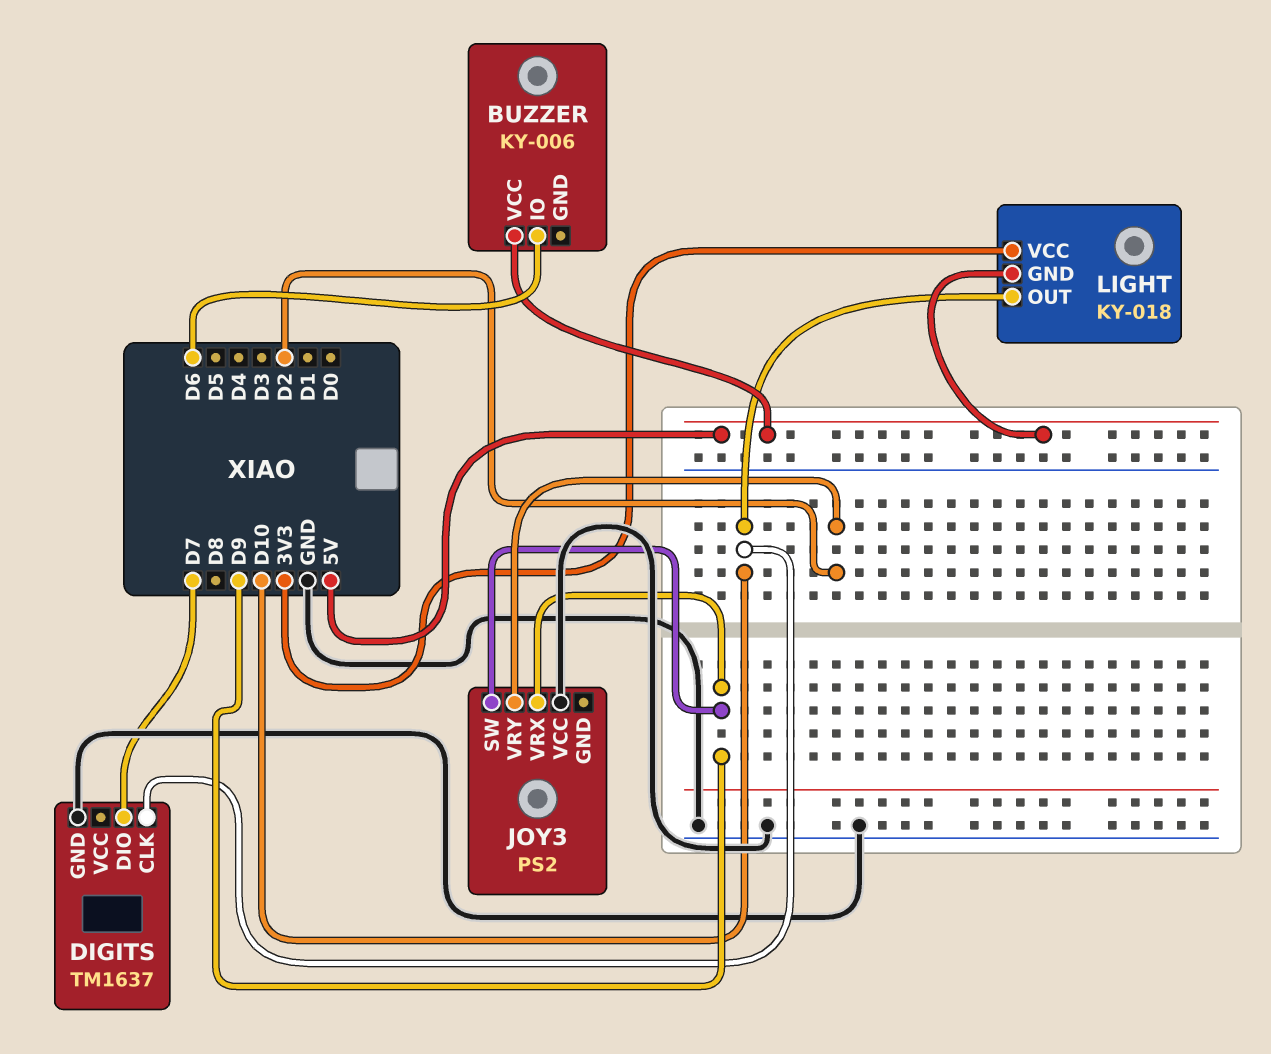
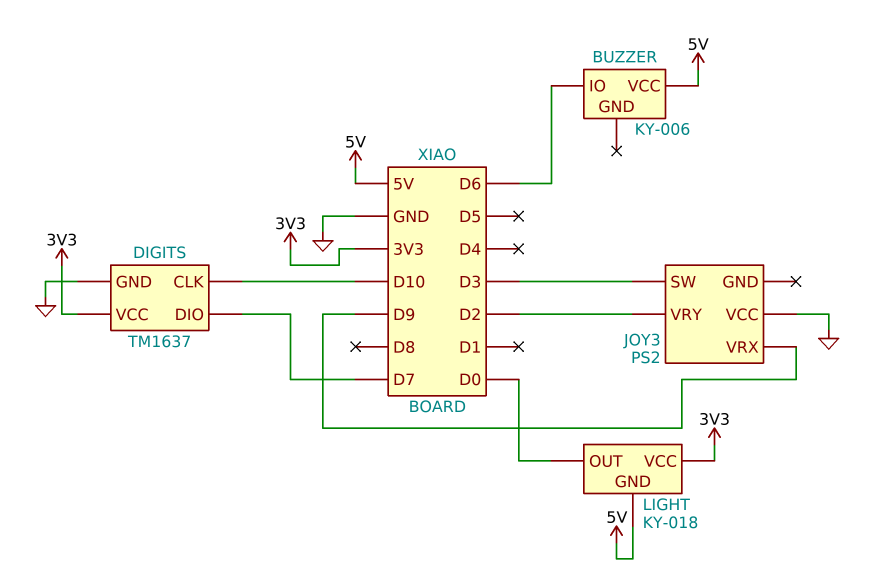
DIGITS pin VCC: none -> 3V3
JOY3 pin SW: D9 -> D3
LIGHT pin OUT: D10 -> D0

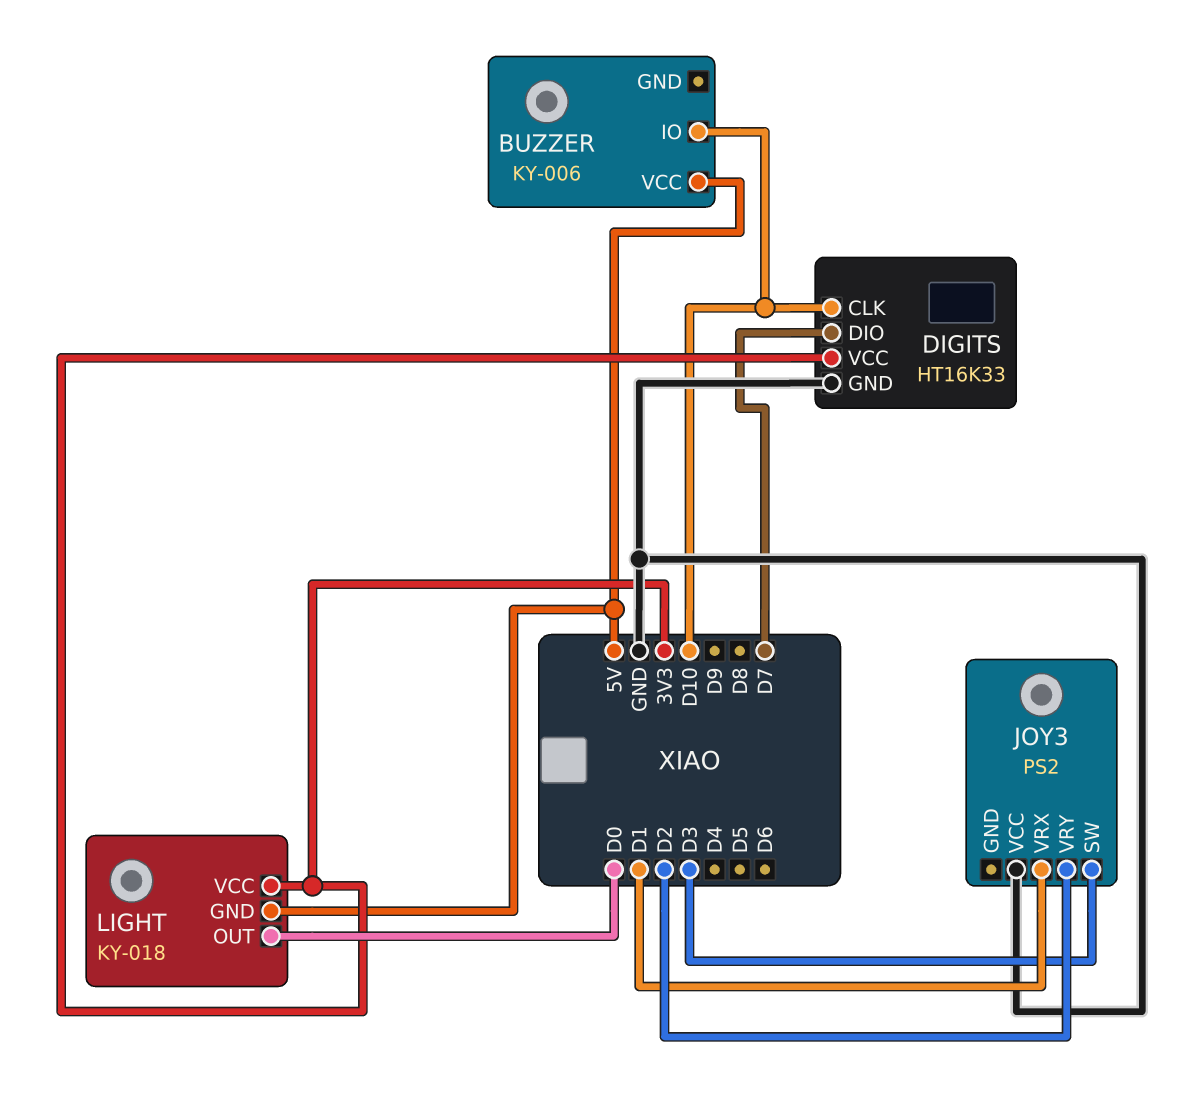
BUZZER pin IO: D6 -> D10
DIGITS: TM1637 -> HT16K33
JOY3 pin VRX: D9 -> D1

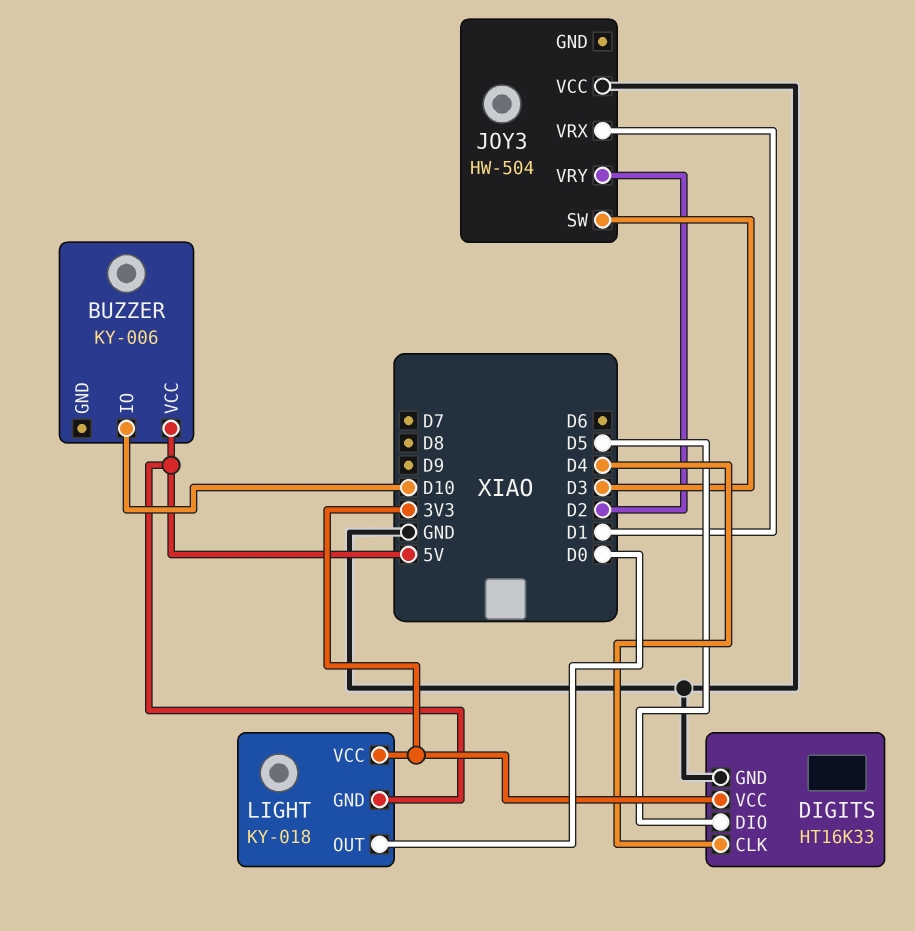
DIGITS pin CLK: D10 -> D4
DIGITS pin DIO: D7 -> D5
JOY3: PS2 -> HW-504

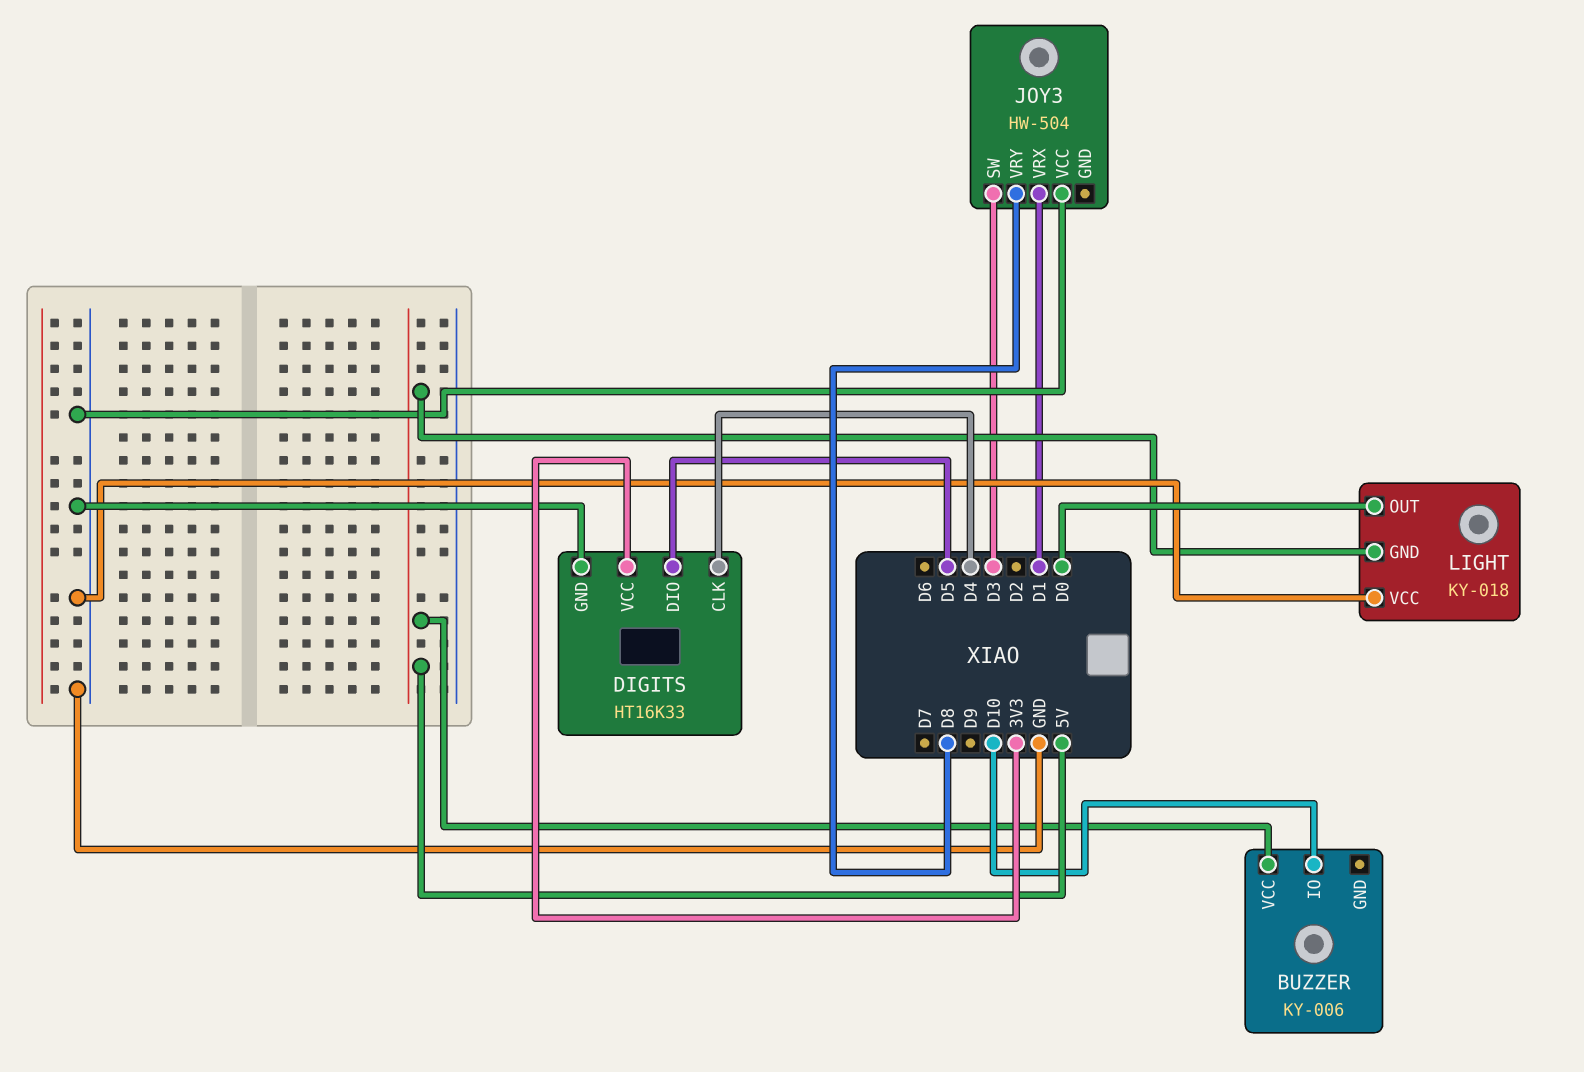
JOY3 pin VRY: D2 -> D8
LIGHT pin VCC: 3V3 -> GND

